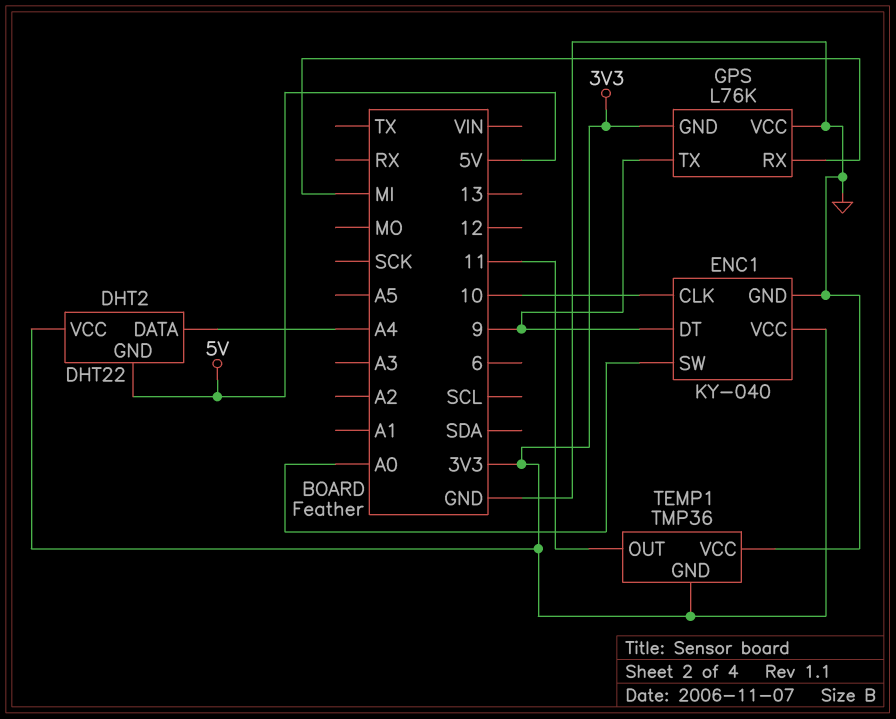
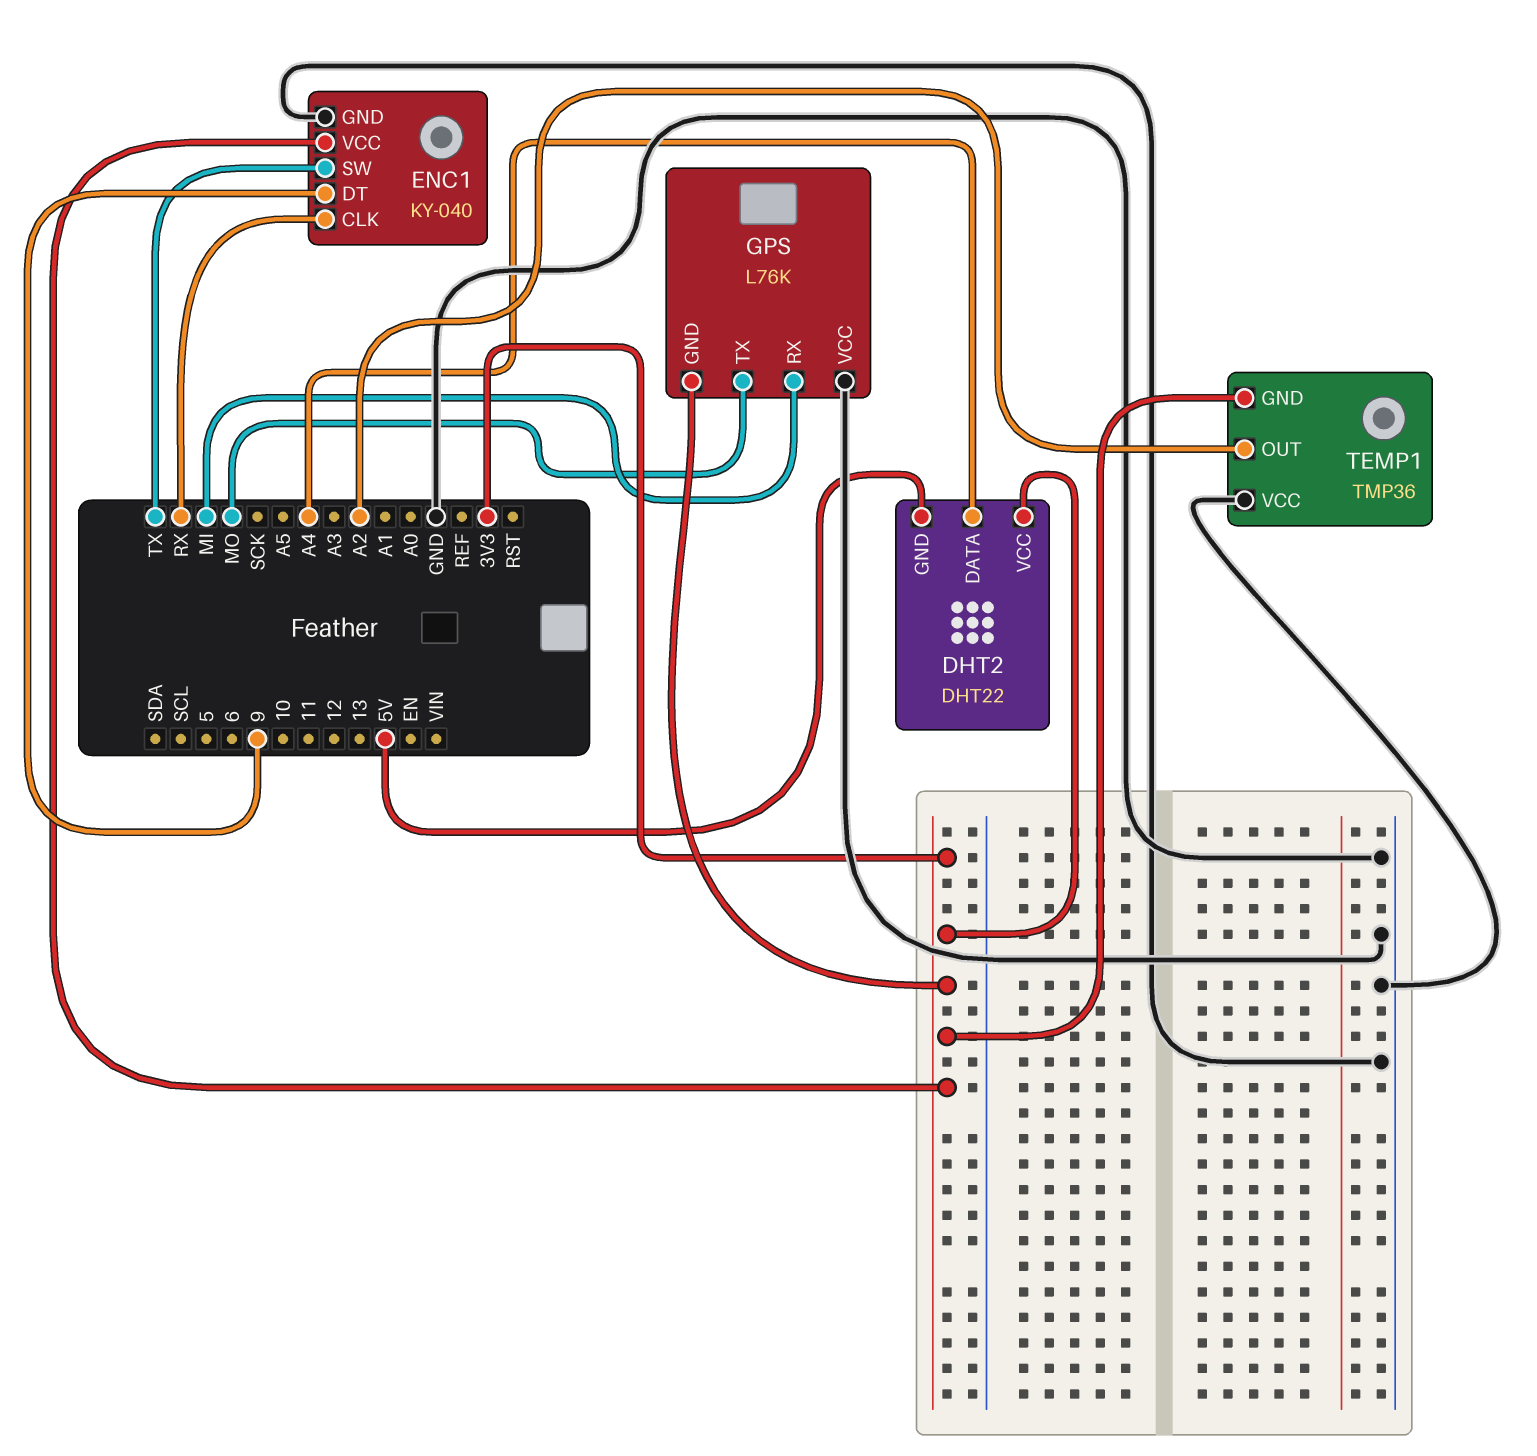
ENC1 pin CLK: 10 -> RX
ENC1 pin SW: A0 -> TX
GPS pin TX: 9 -> MO
TEMP1 pin OUT: 11 -> A2

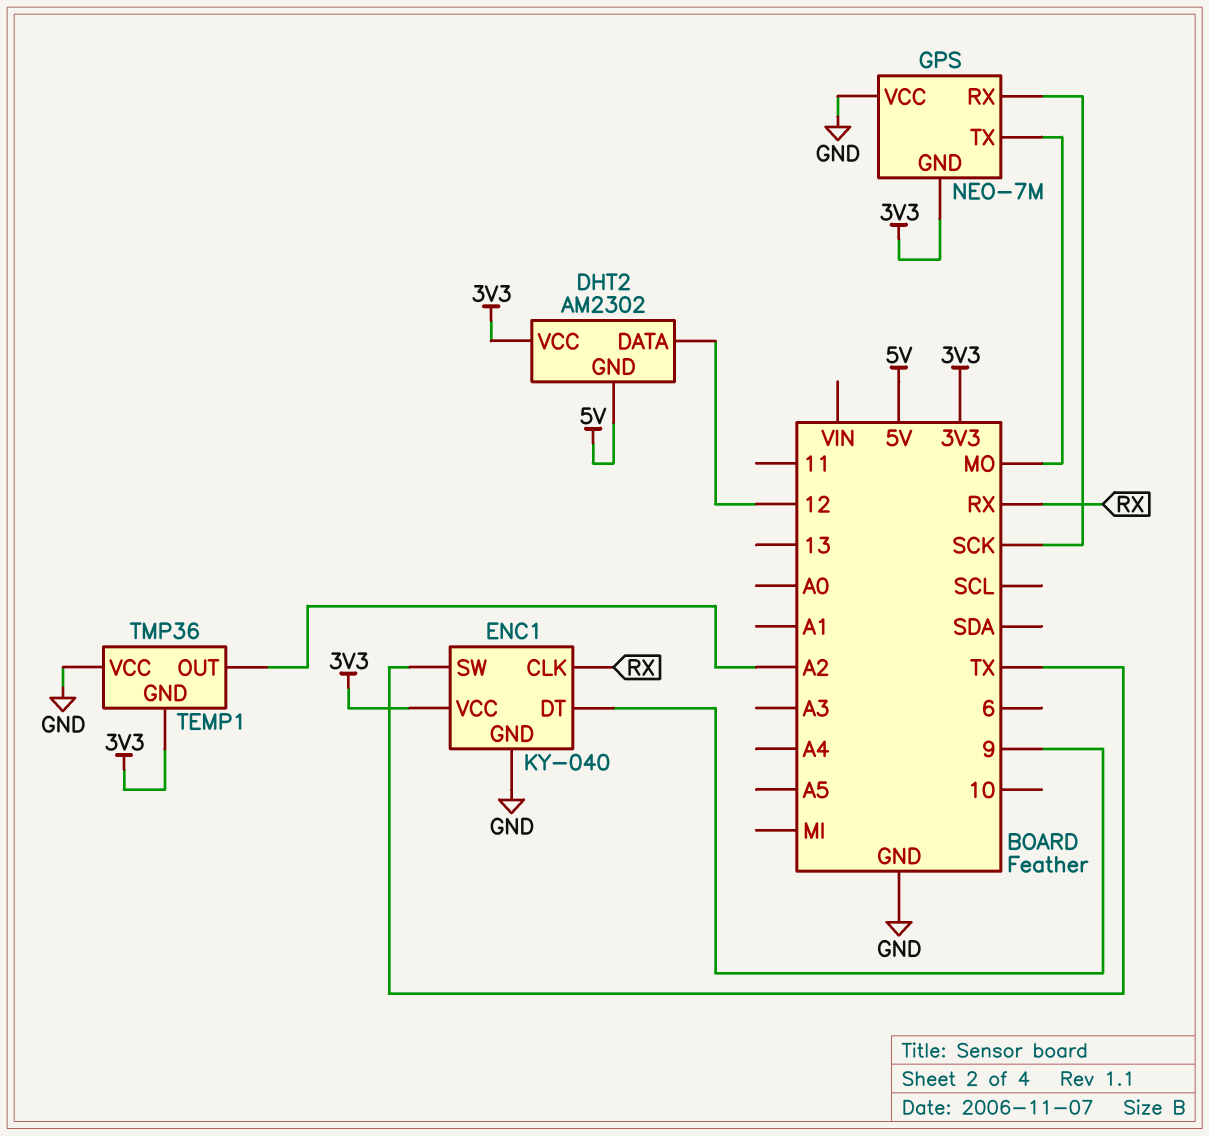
DHT2: DHT22 -> AM2302
DHT2 pin DATA: A4 -> 12
GPS: L76K -> NEO-7M
GPS pin RX: MI -> SCK

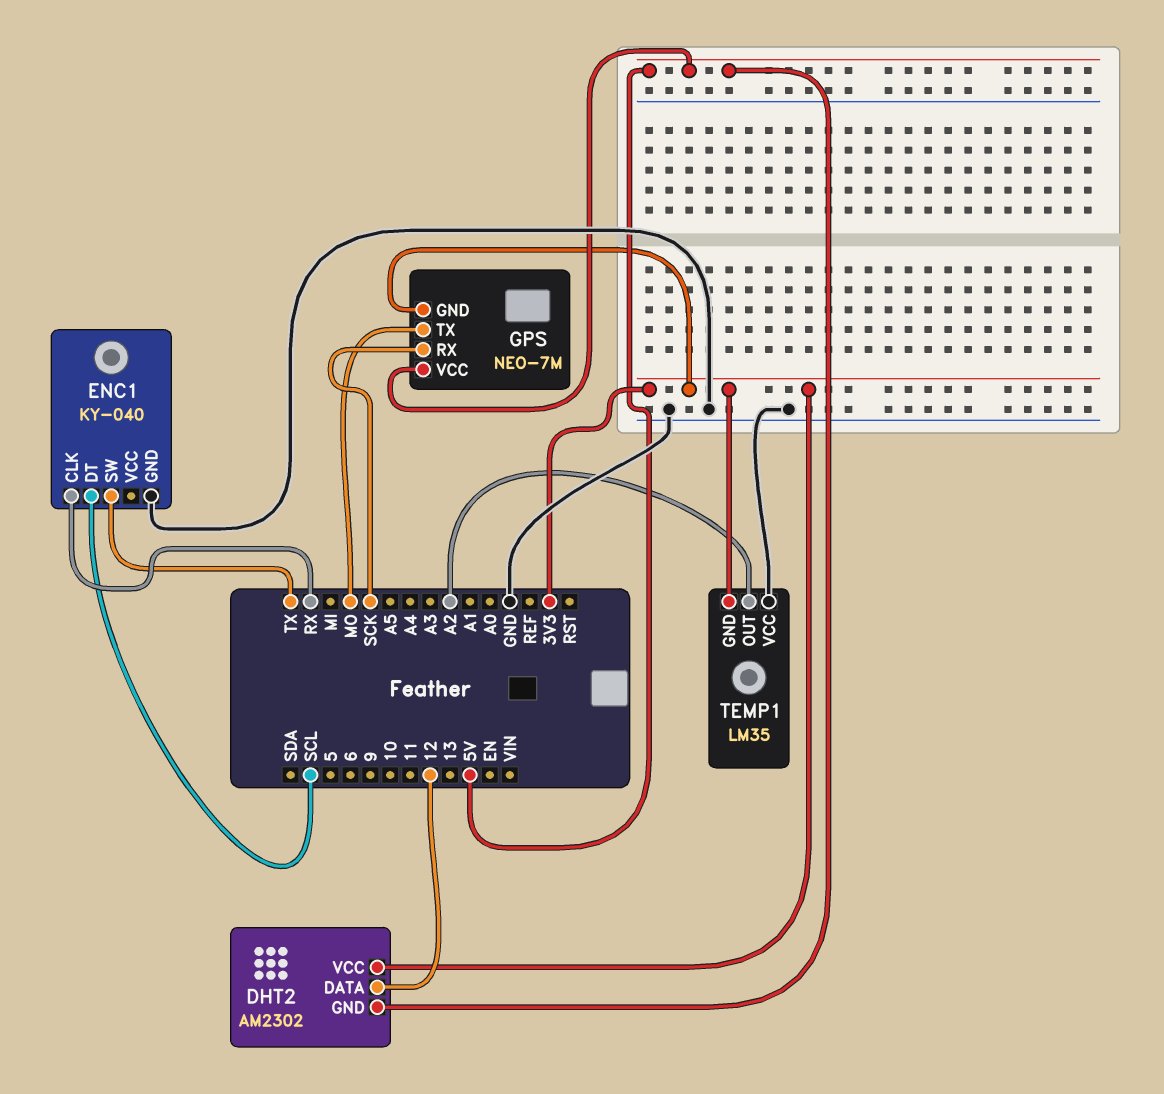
ENC1 pin DT: 9 -> SCL
ENC1 pin VCC: 3V3 -> none
GPS pin VCC: GND -> 5V
TEMP1: TMP36 -> LM35

